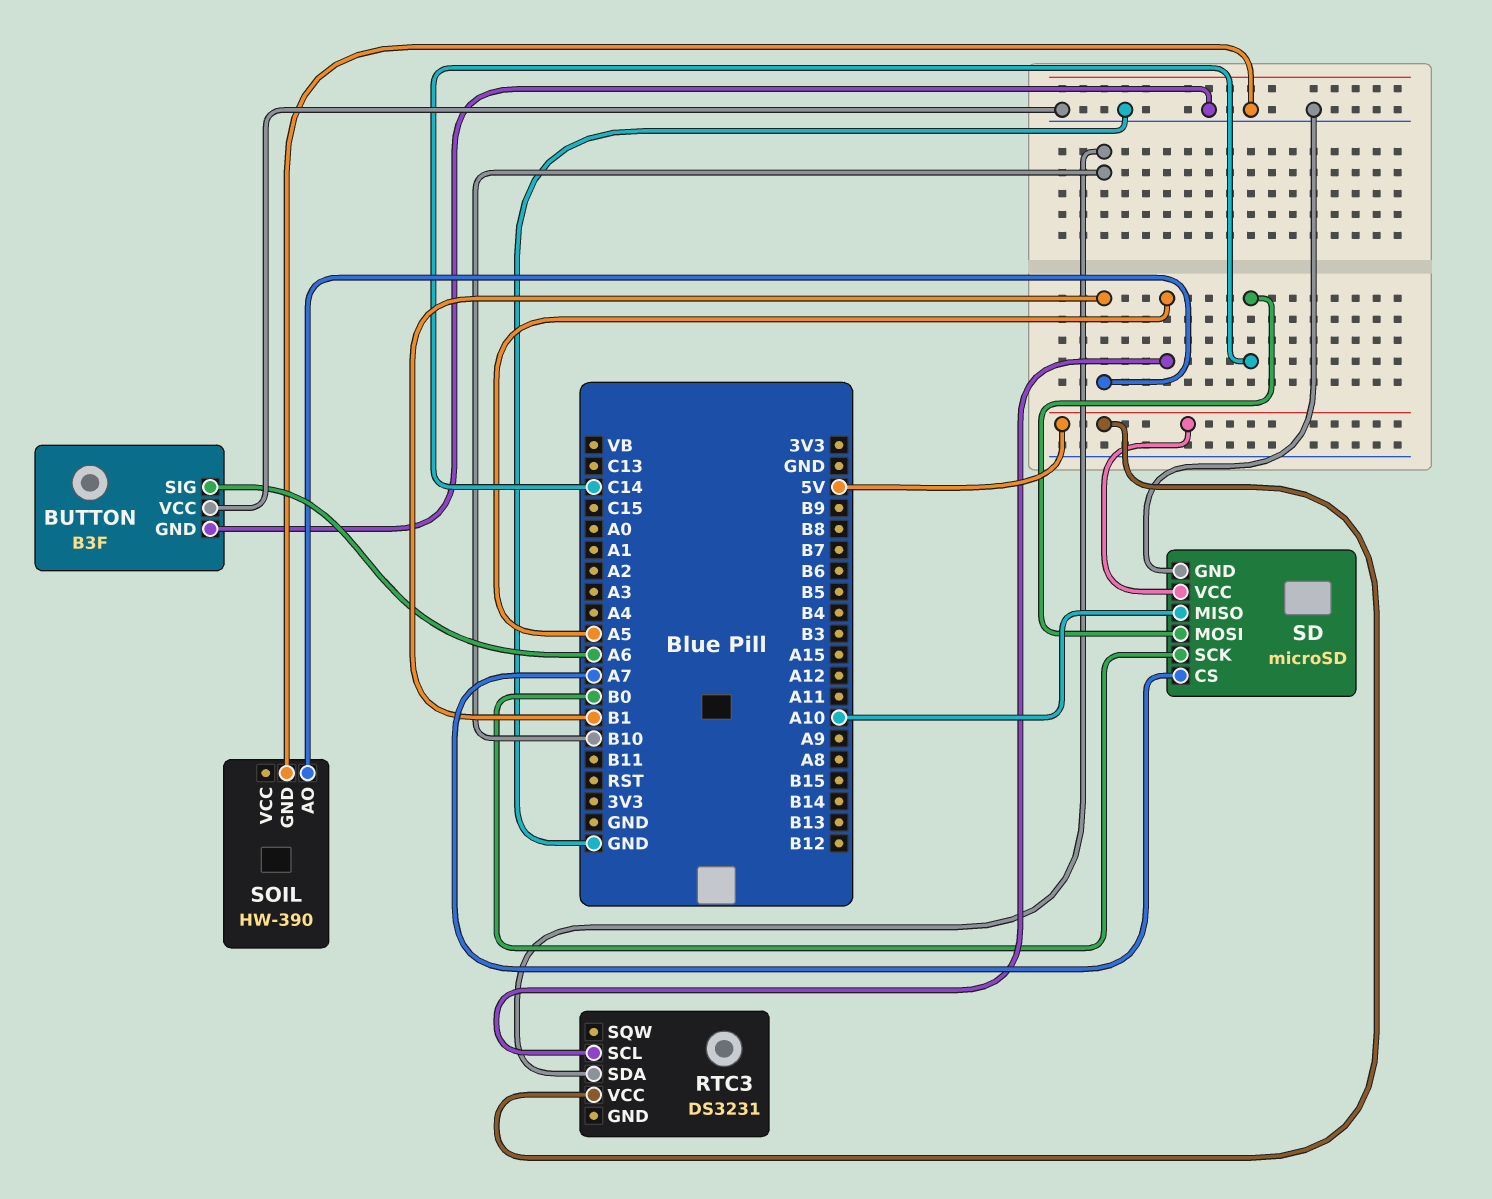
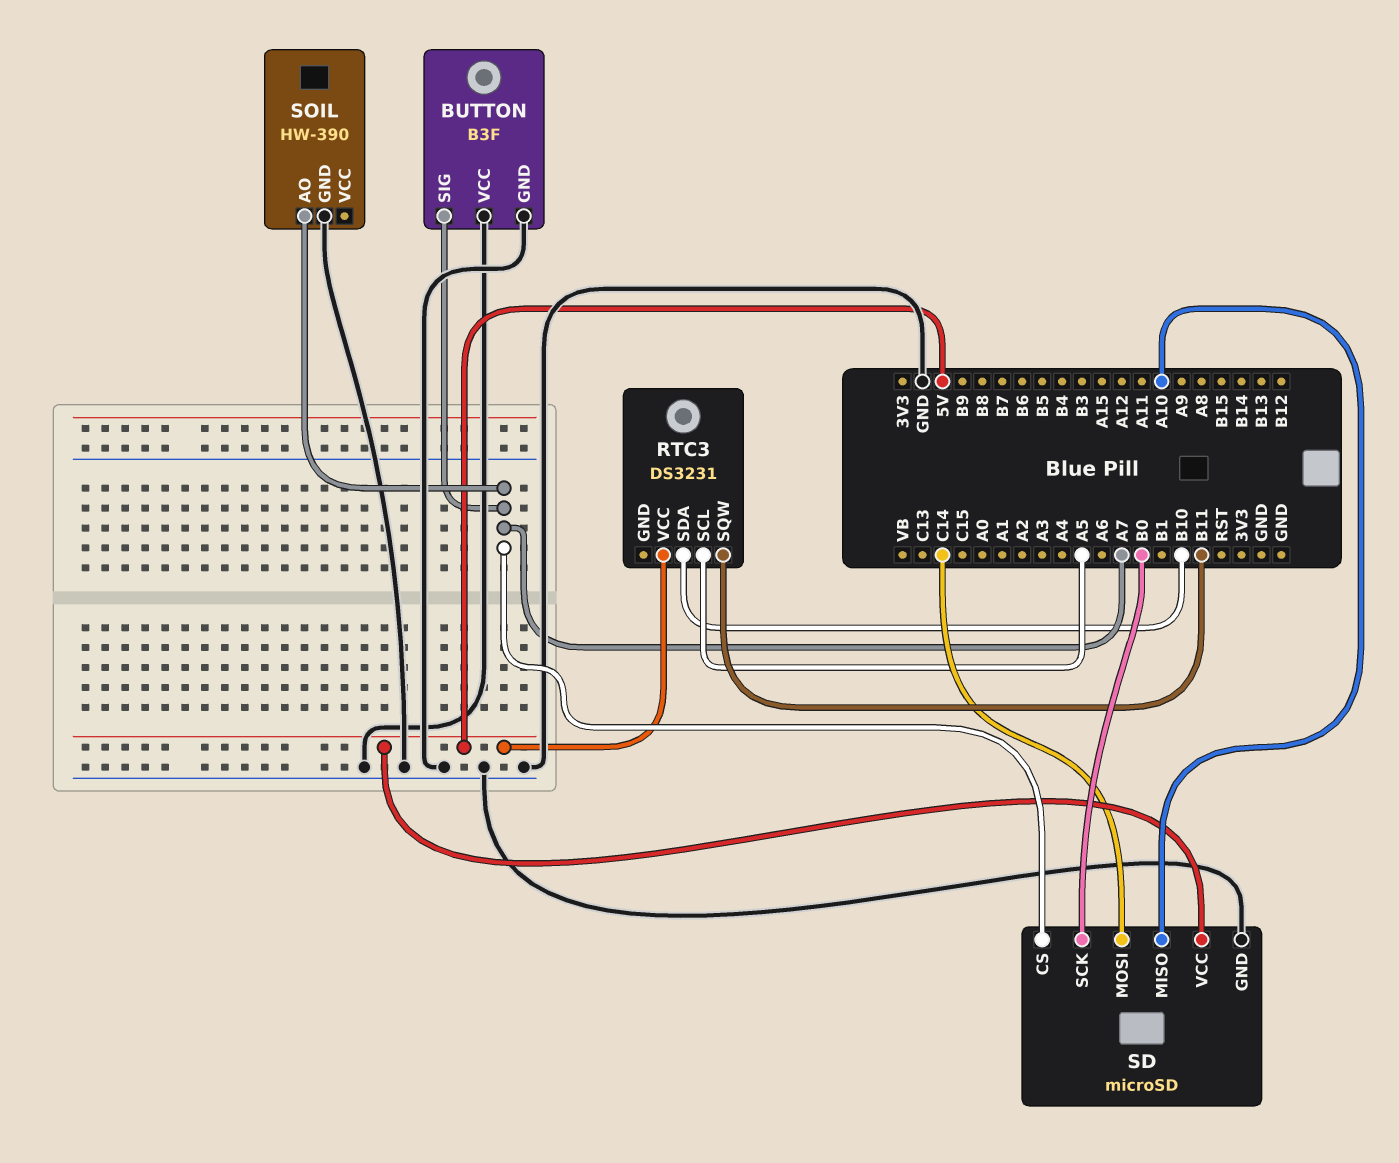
BUTTON pin SIG: A6 -> A7
RTC3 pin SQW: none -> B11
SOIL pin AO: B1 -> A7

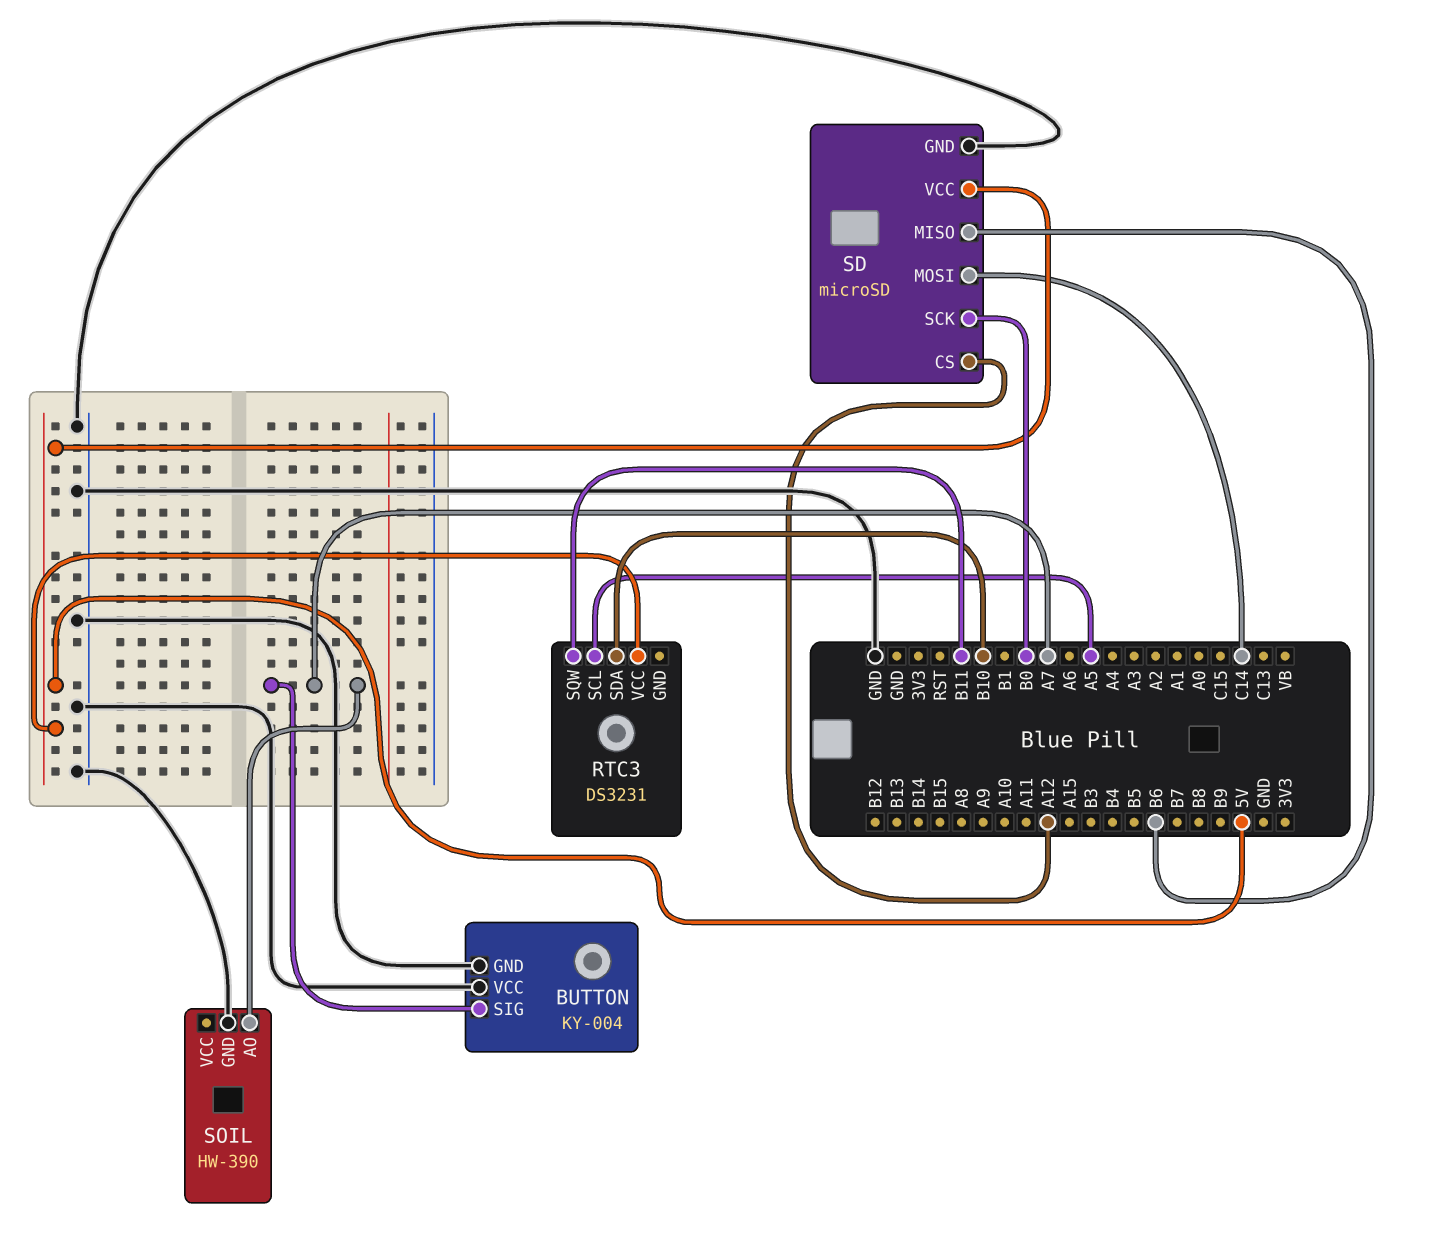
BUTTON: B3F -> KY-004
SD pin CS: A7 -> A12
SD pin MISO: A10 -> B6

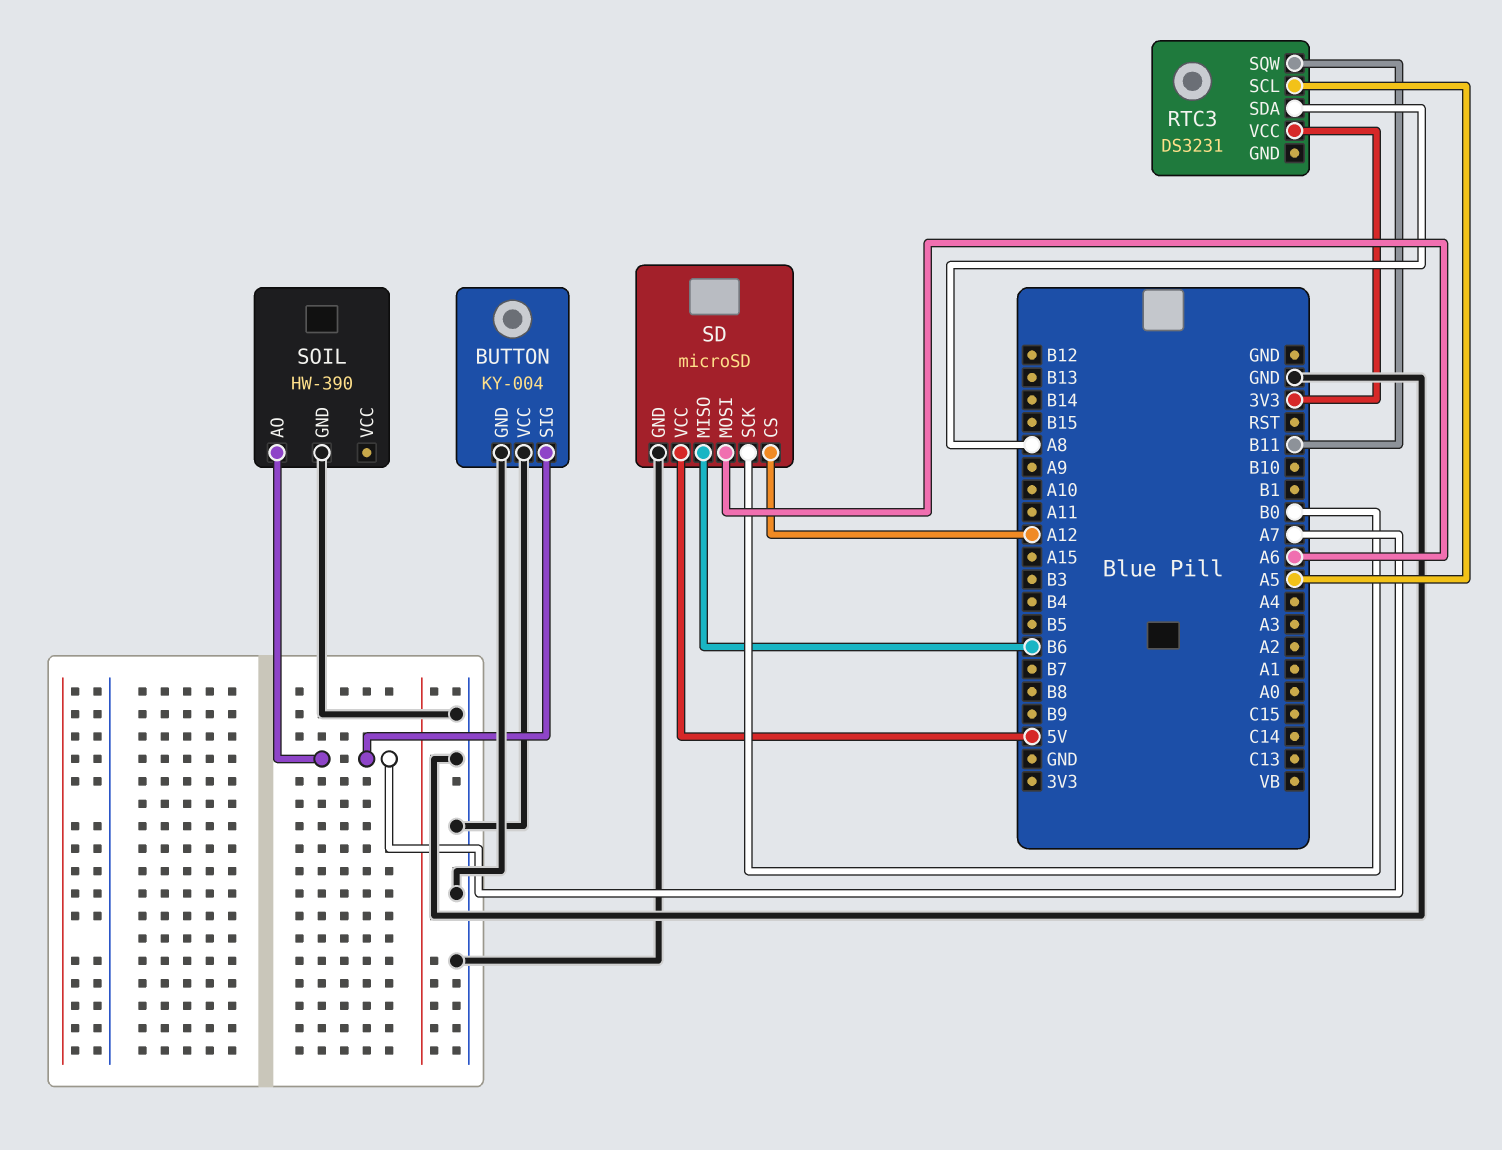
RTC3 pin SDA: B10 -> A8
RTC3 pin VCC: 5V -> 3V3
SD pin MOSI: C14 -> A6

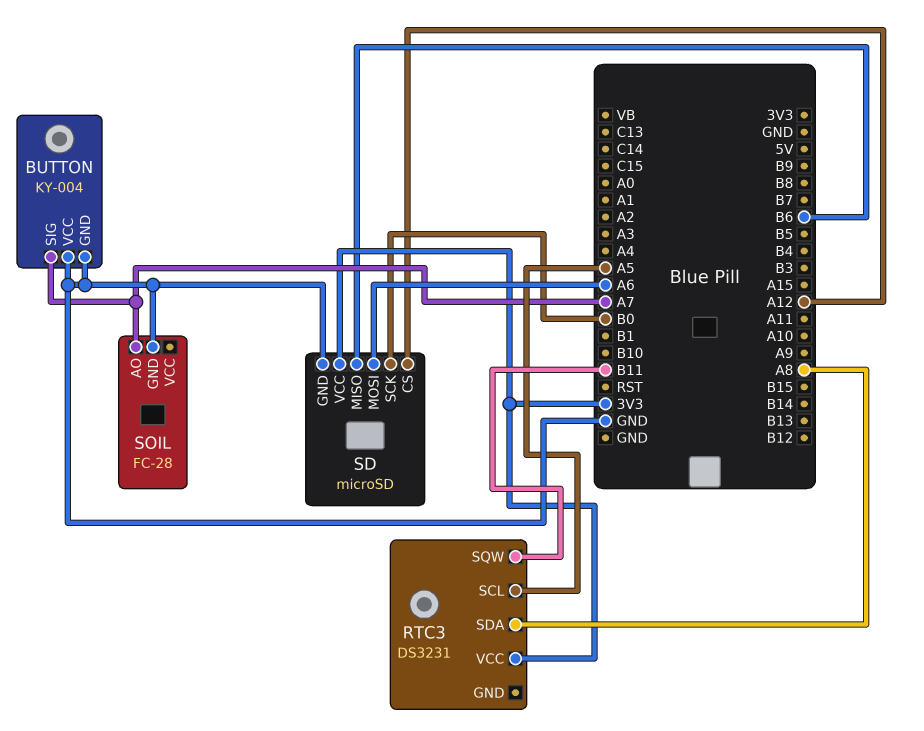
SD pin VCC: 5V -> 3V3
SOIL: HW-390 -> FC-28

